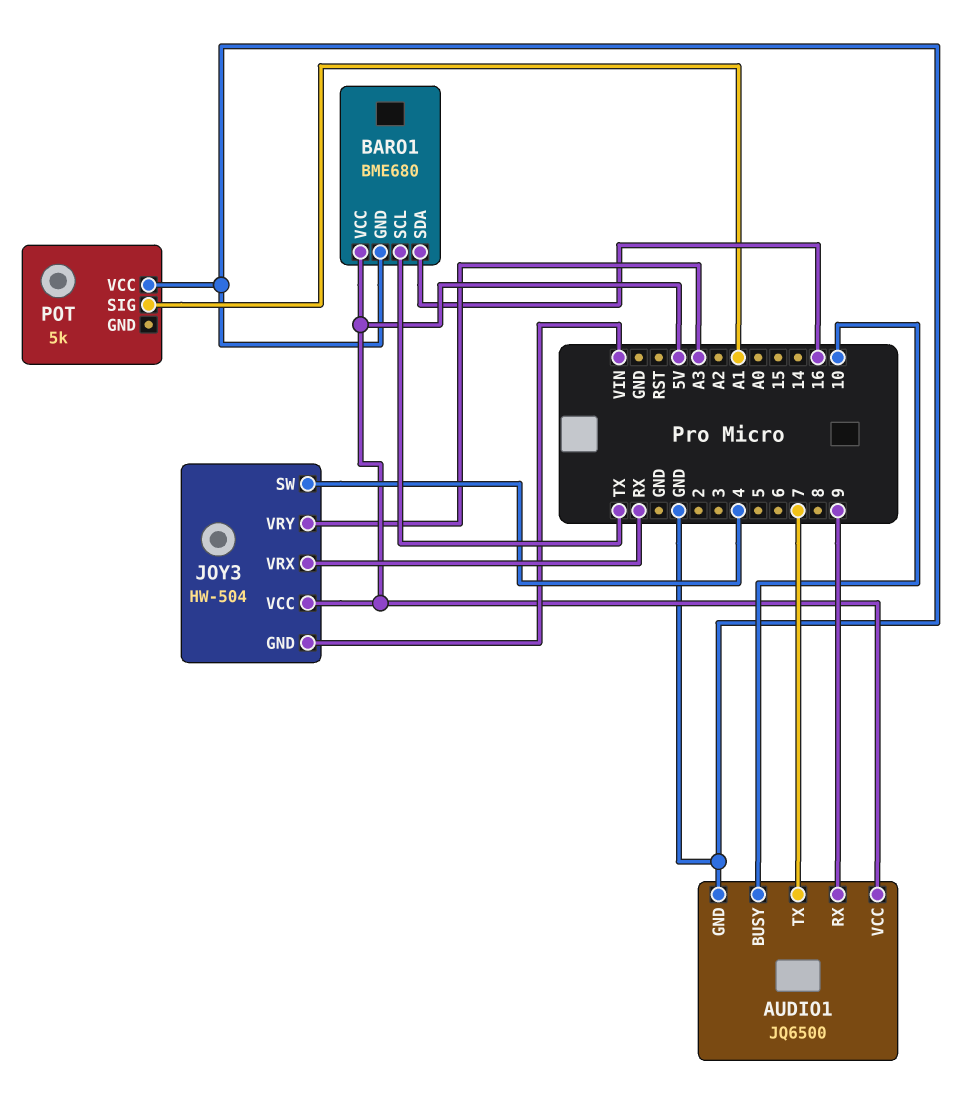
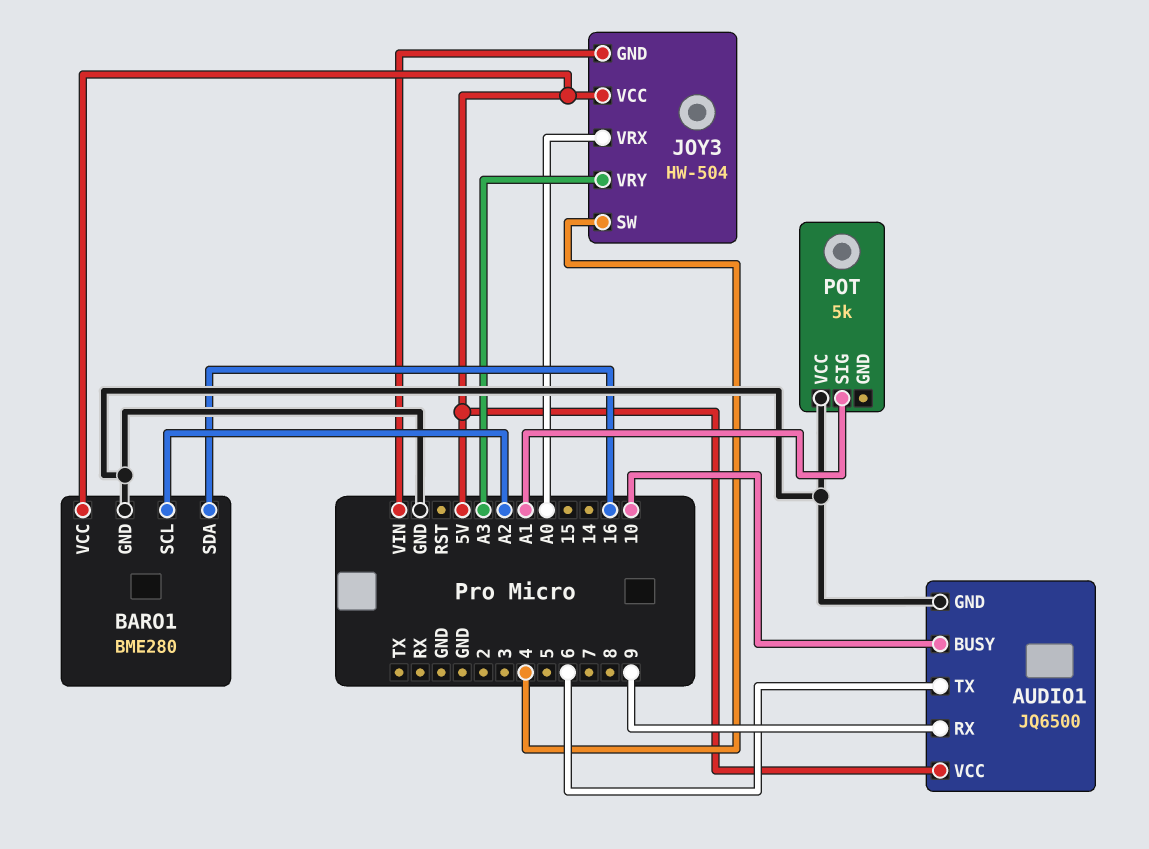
AUDIO1 pin TX: 7 -> 6
BARO1: BME680 -> BME280
BARO1 pin SCL: TX -> A2
JOY3 pin VRX: RX -> A0

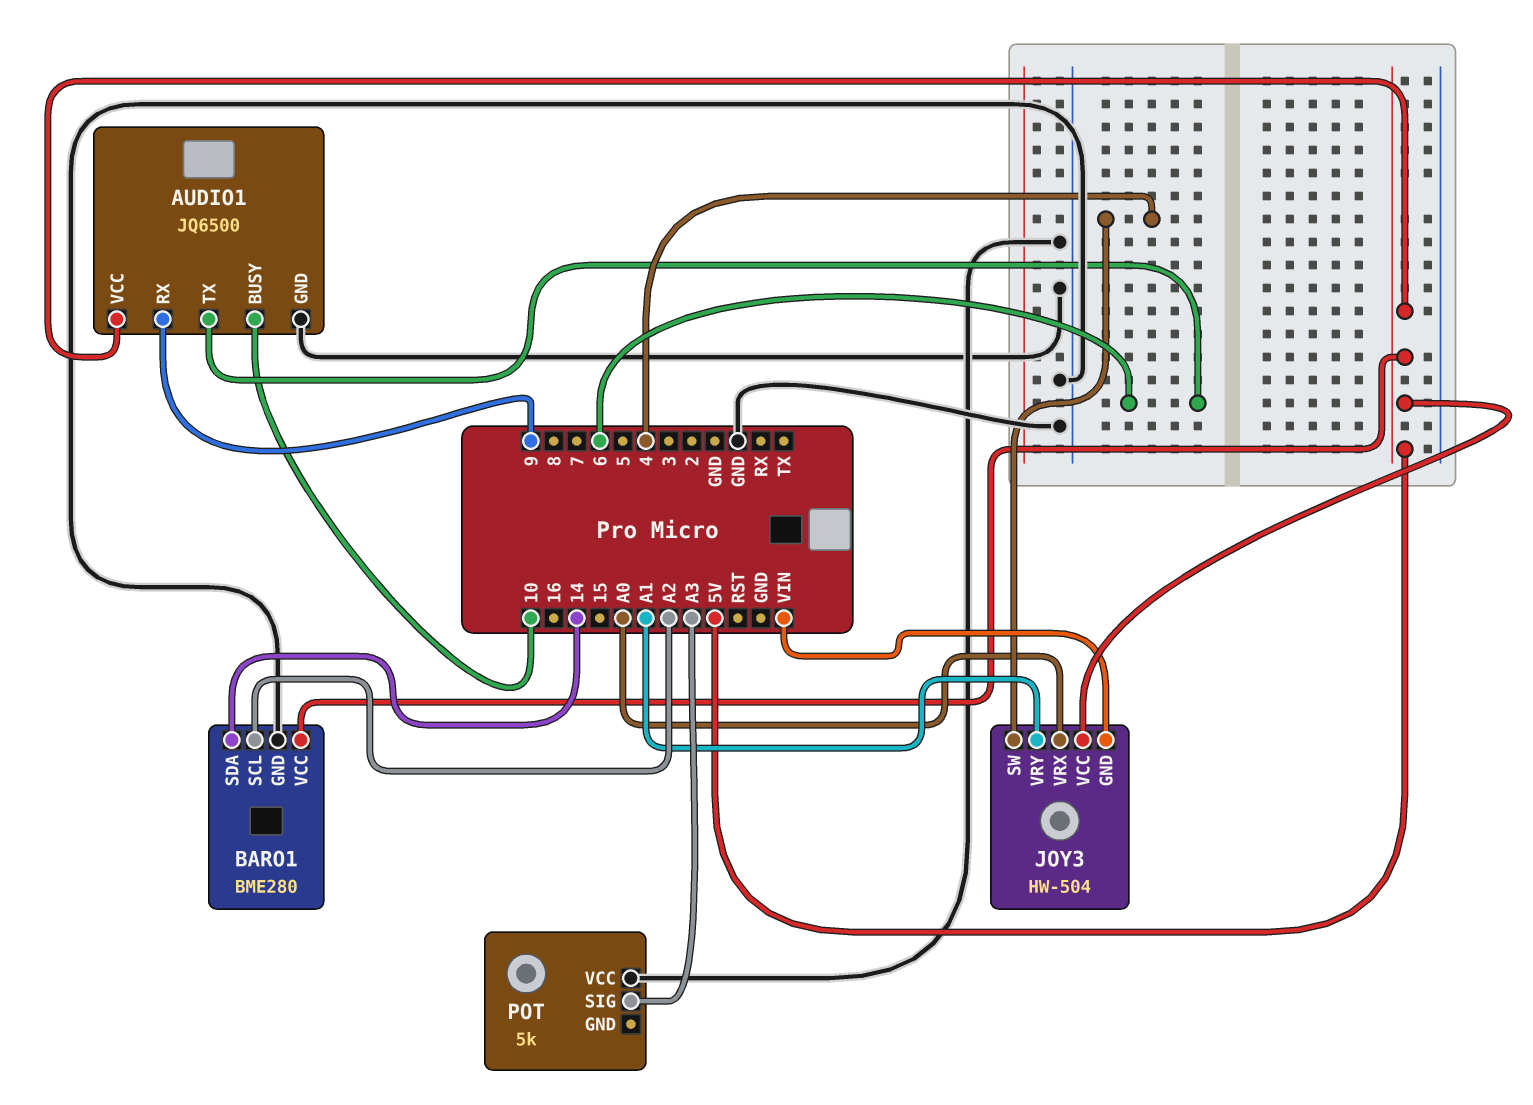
BARO1 pin SDA: 16 -> 14
JOY3 pin VRY: A3 -> A1
POT pin SIG: A1 -> A3

